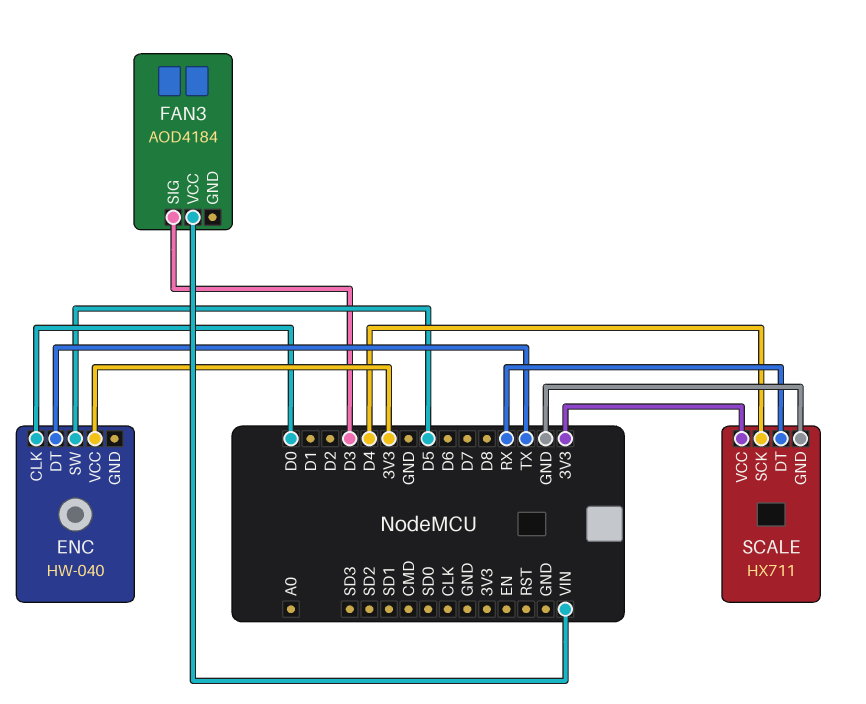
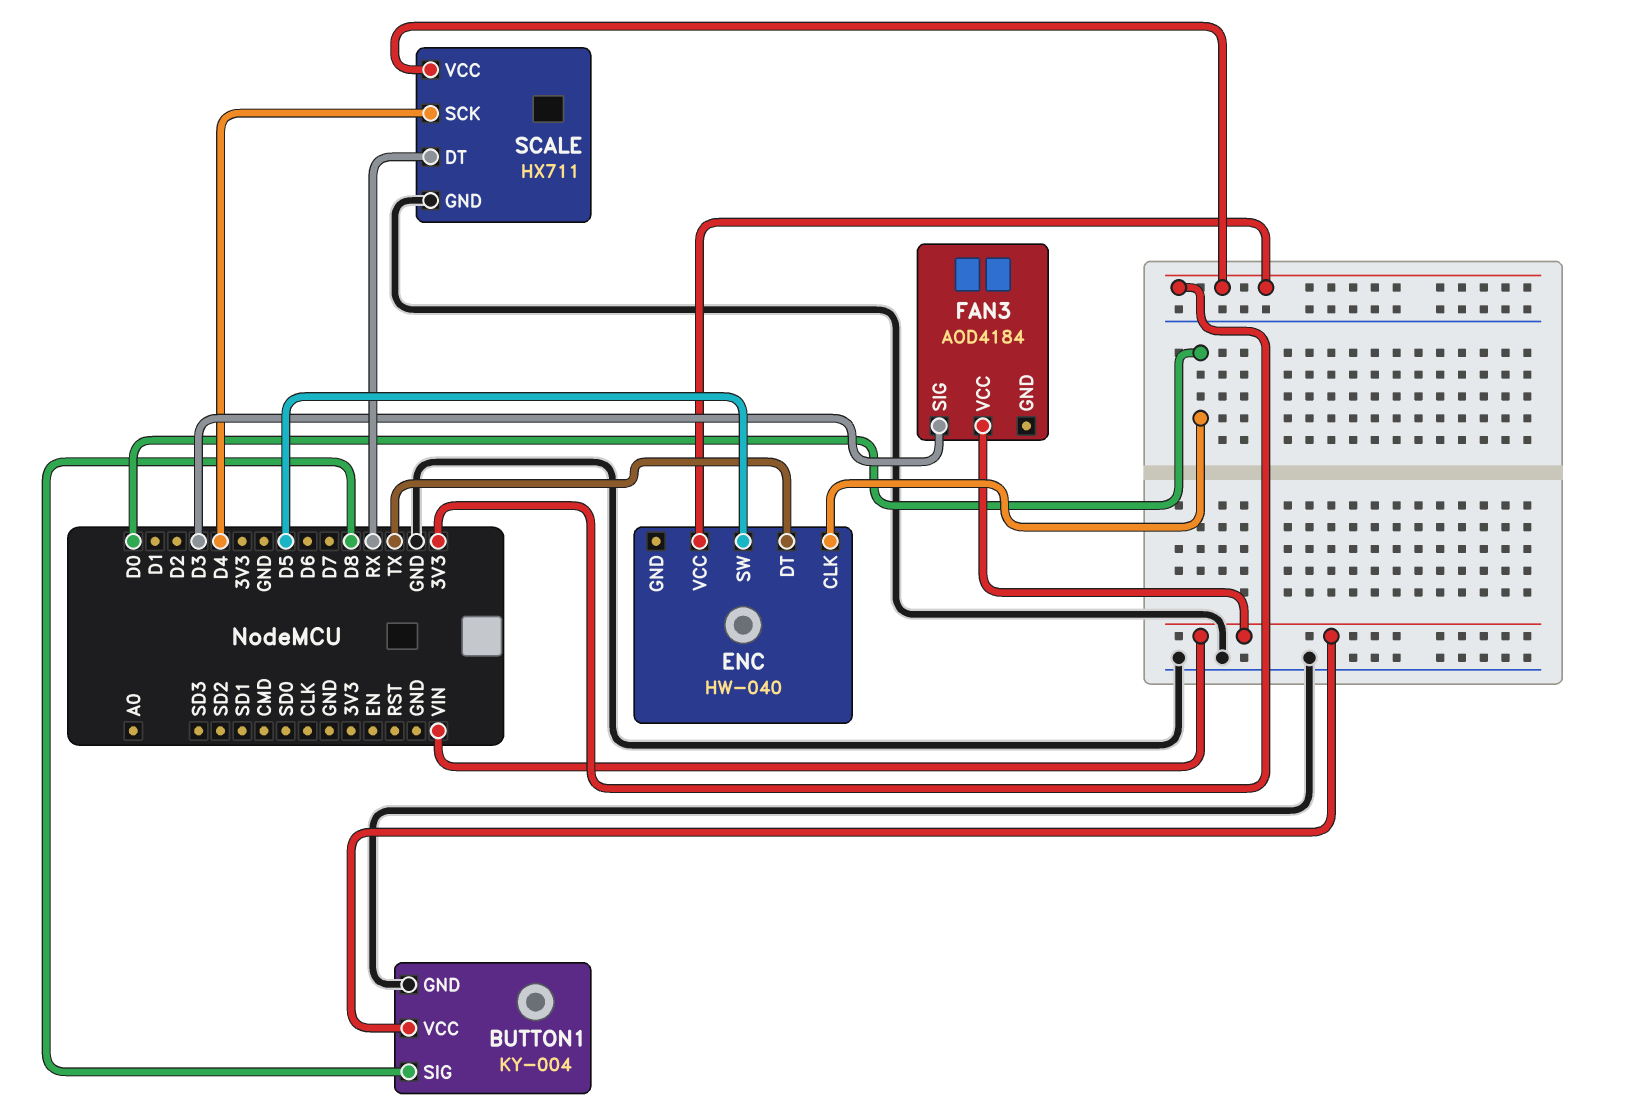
BUTTON1: none -> KY-004
BUTTON1 pin GND: none -> GND
BUTTON1 pin SIG: none -> D8
BUTTON1 pin VCC: none -> VIN

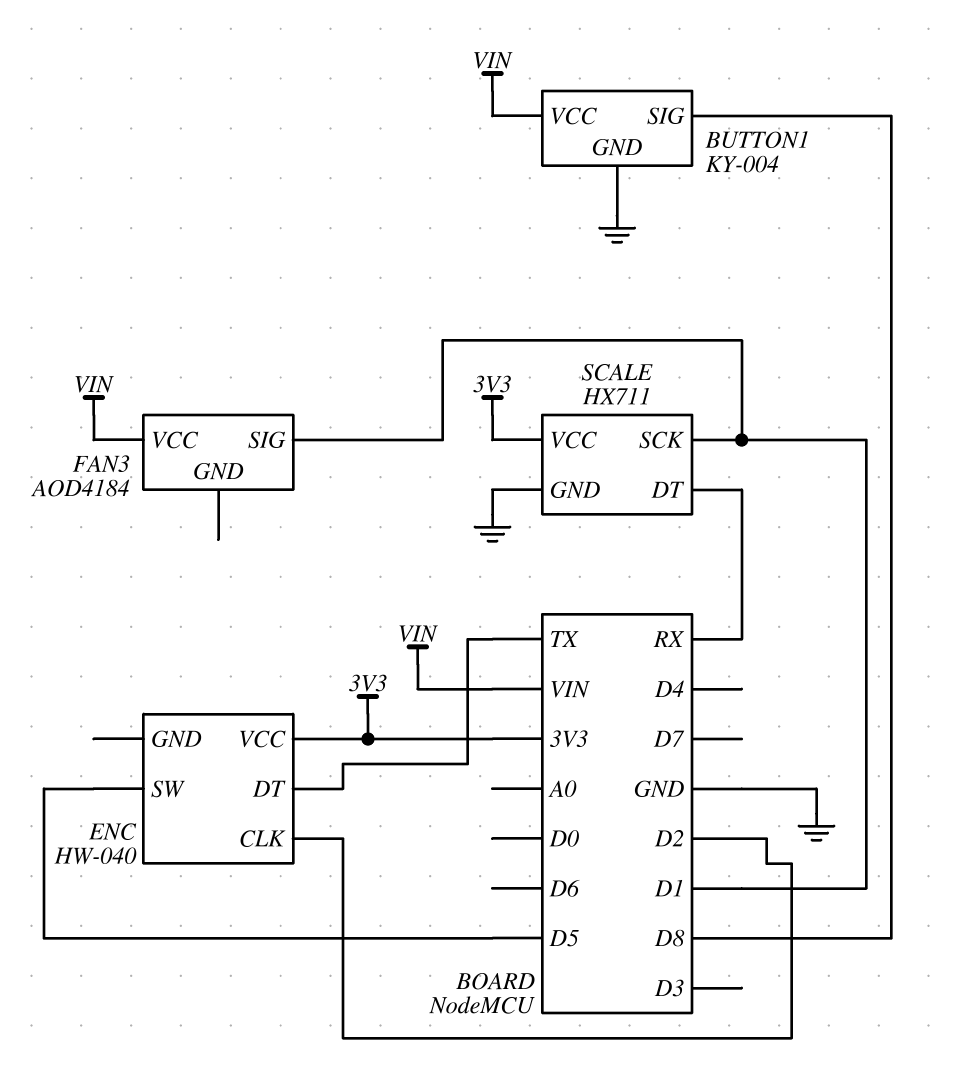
ENC pin CLK: D0 -> D2
FAN3 pin SIG: D3 -> D1
SCALE pin SCK: D4 -> D1

